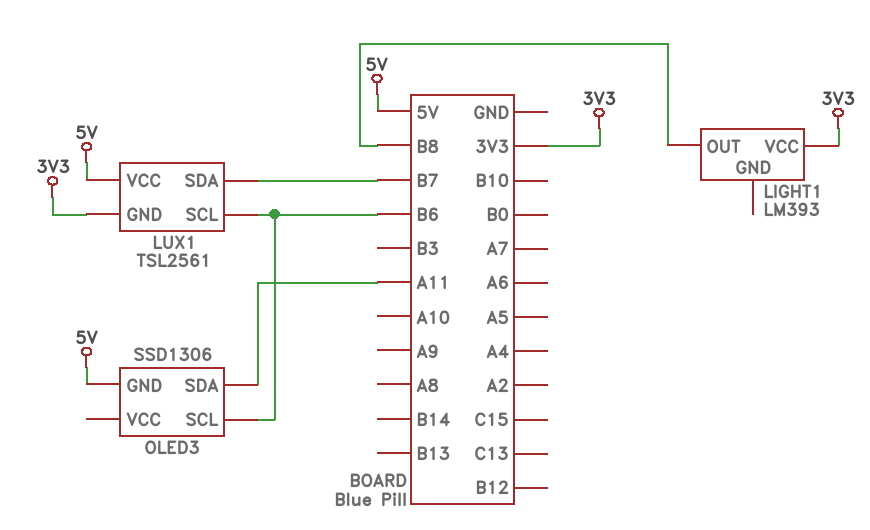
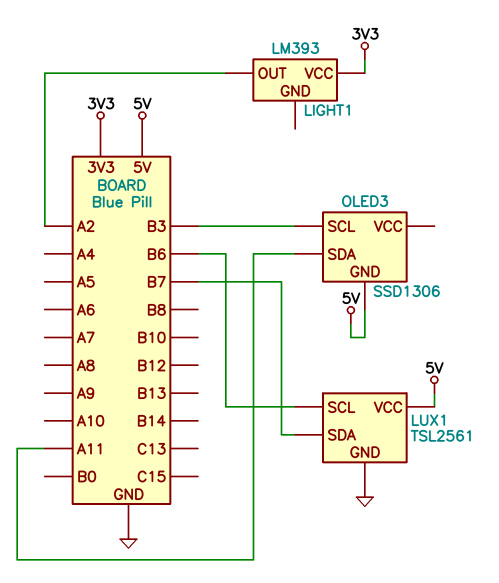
LIGHT1 pin OUT: B8 -> A2
LUX1 pin GND: 3V3 -> GND
OLED3 pin SCL: B6 -> B3

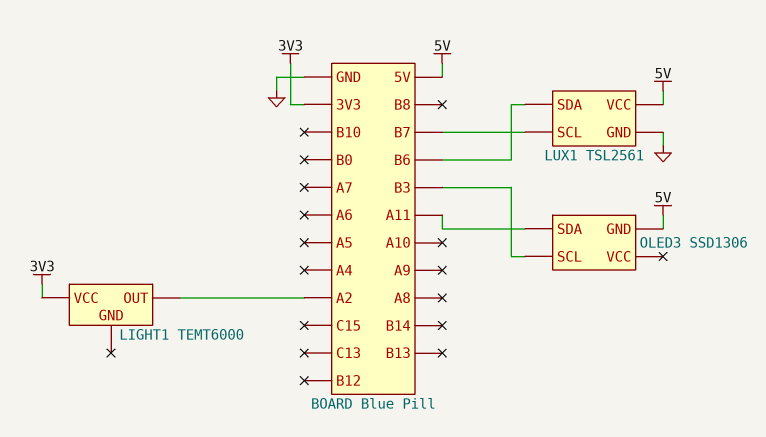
LIGHT1: LM393 -> TEMT6000
LUX1 pin SCL: B6 -> B7
LUX1 pin SDA: B7 -> B6

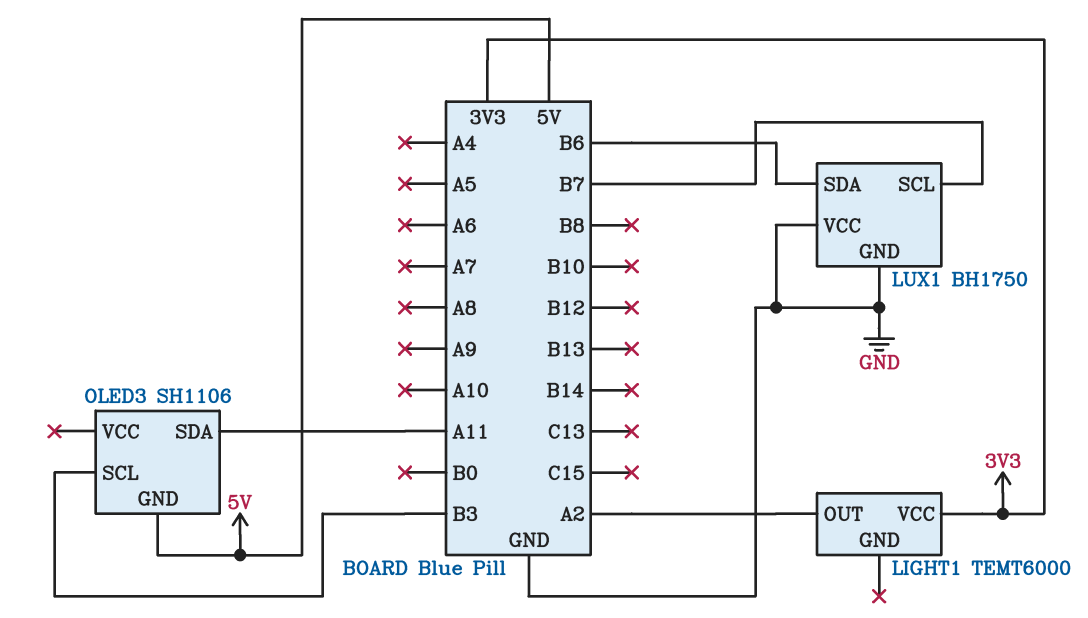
LUX1: TSL2561 -> BH1750
LUX1 pin VCC: 5V -> GND
OLED3: SSD1306 -> SH1106

